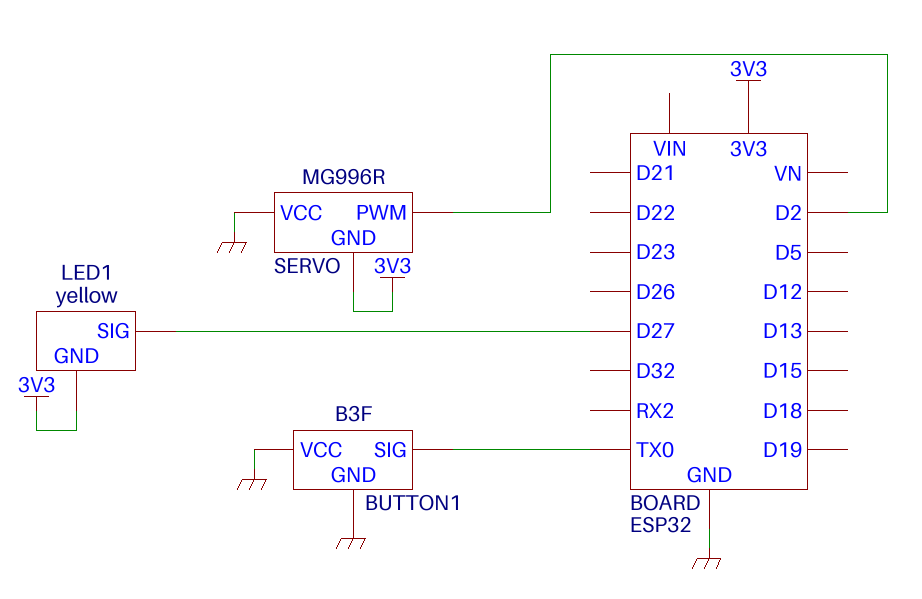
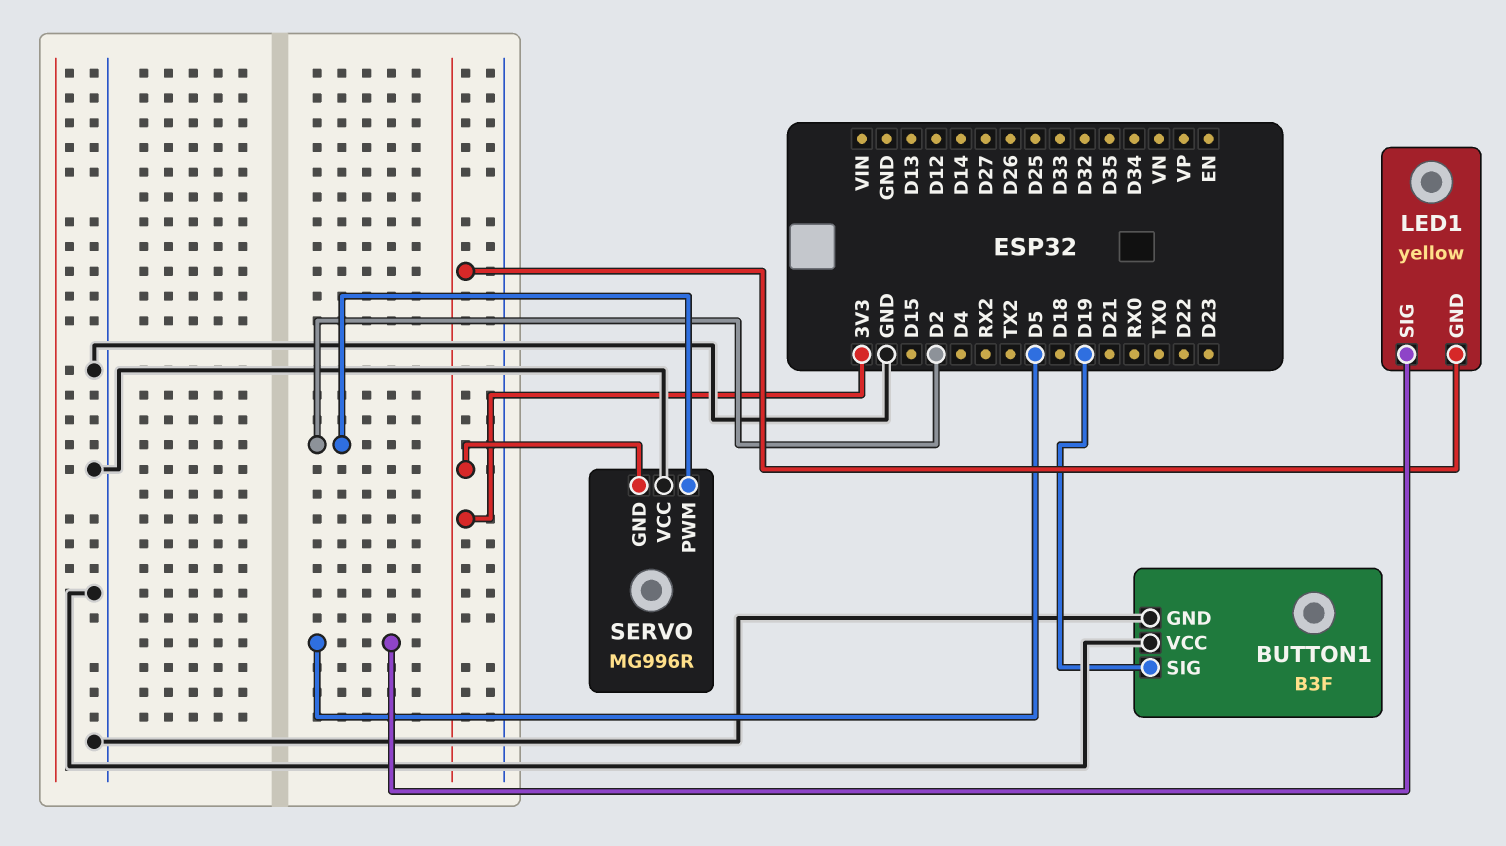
BUTTON1 pin SIG: TX0 -> D19
LED1 pin SIG: D27 -> D5

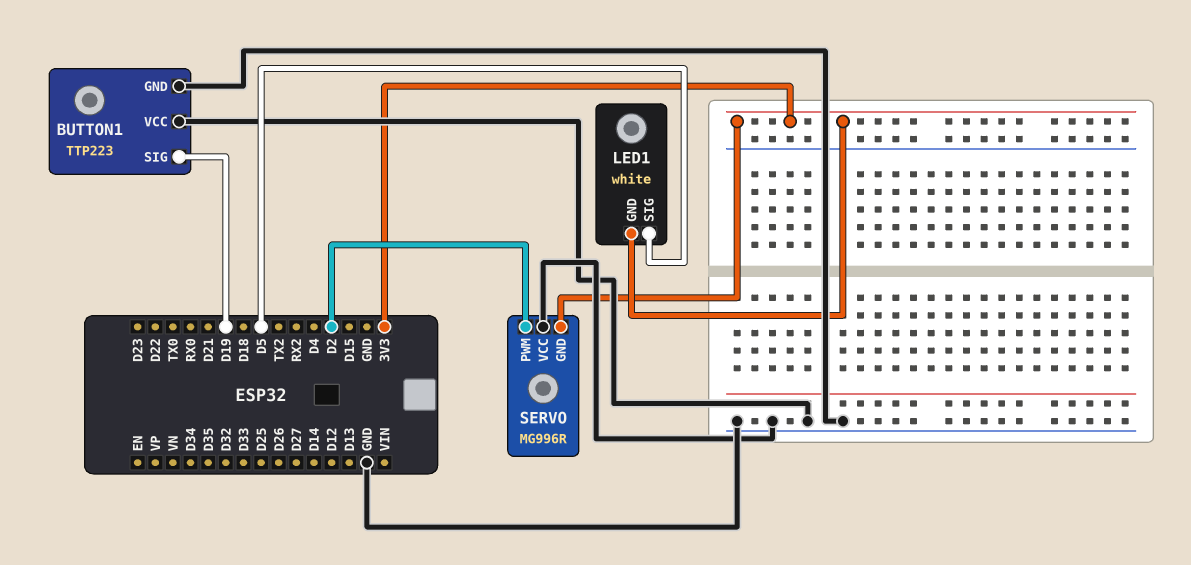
BUTTON1: B3F -> TTP223
LED1: yellow -> white

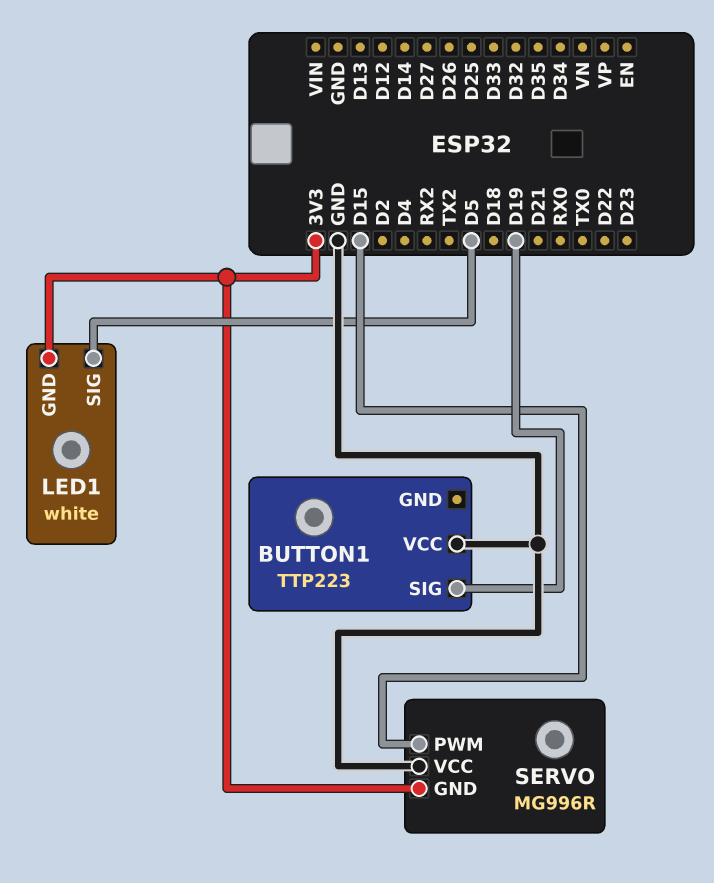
BUTTON1 pin GND: GND -> none
SERVO pin PWM: D2 -> D15

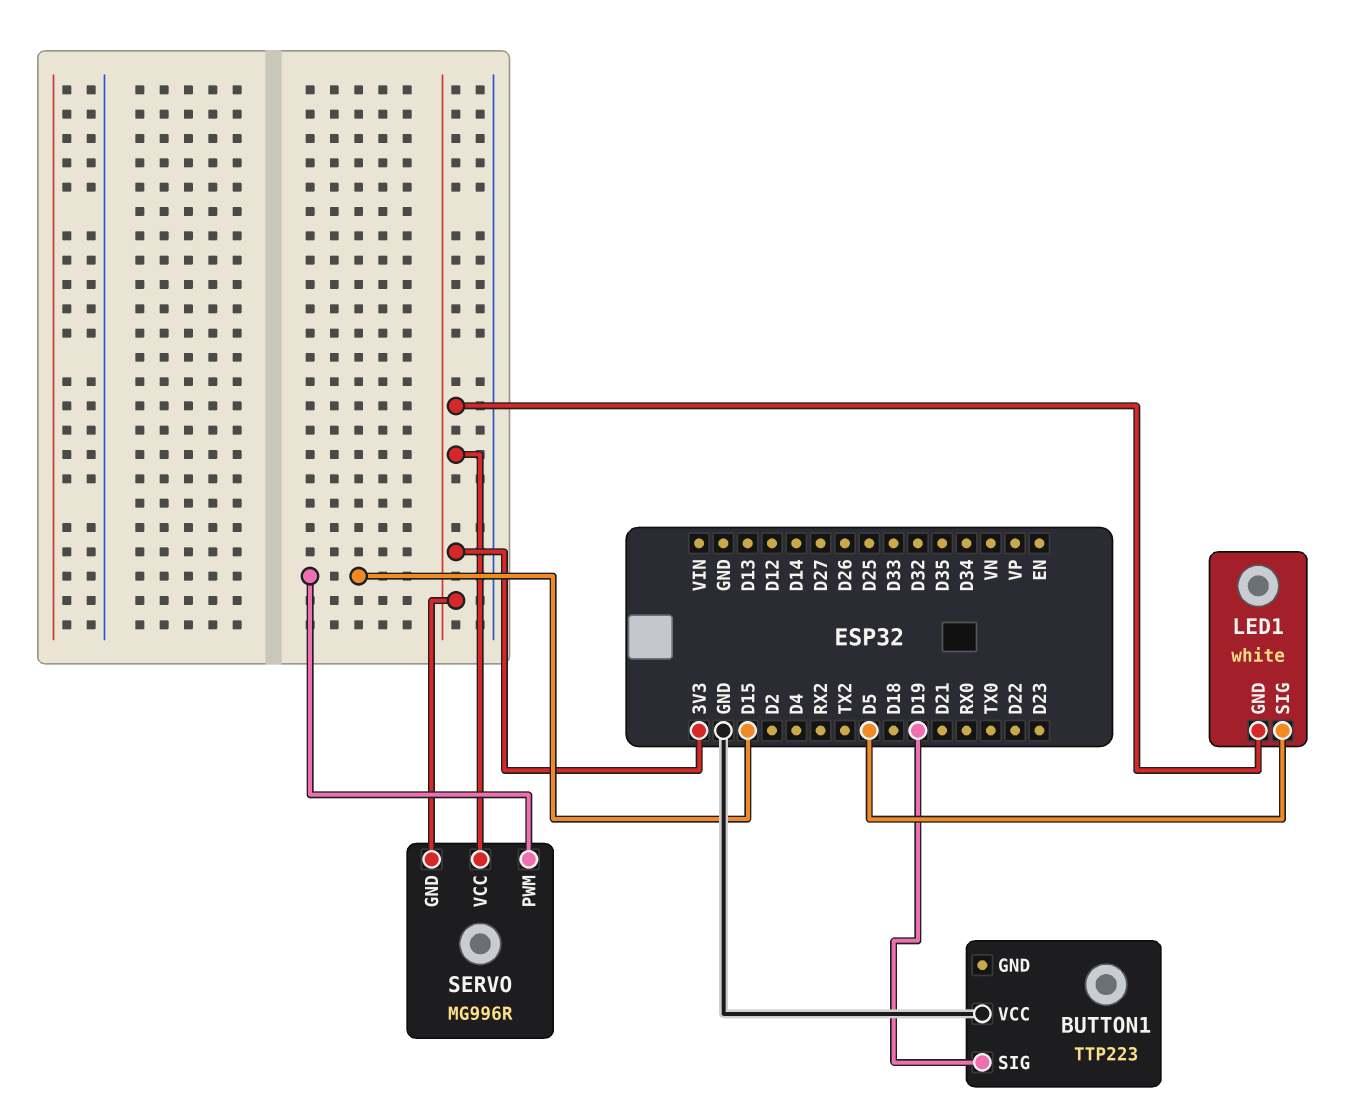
SERVO pin VCC: GND -> 3V3

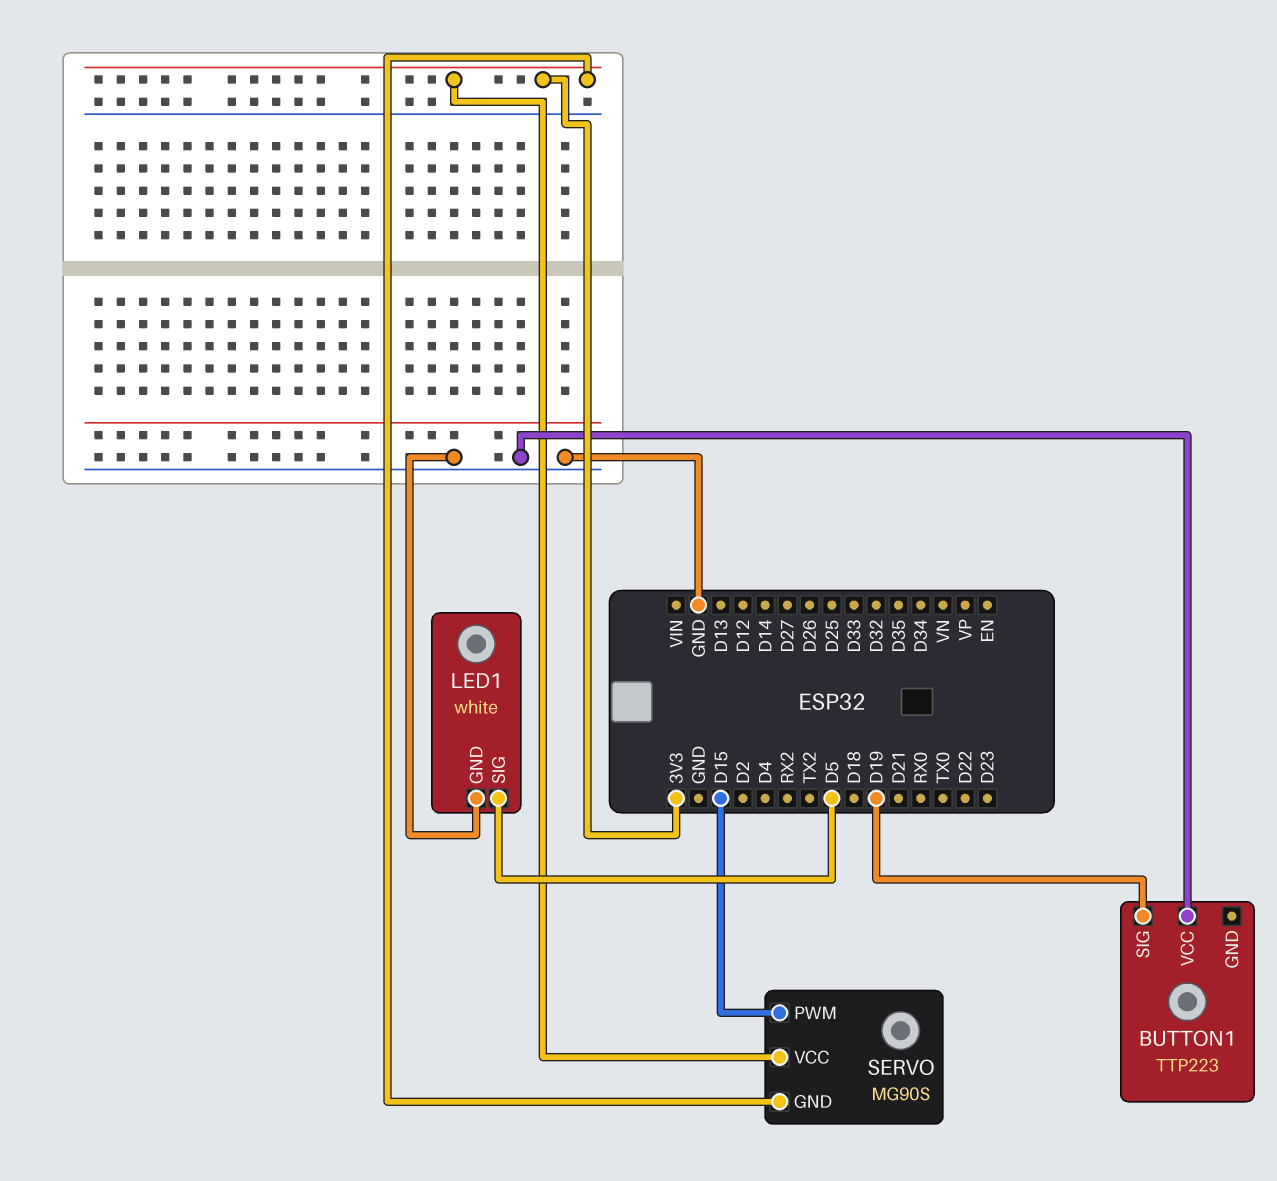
LED1 pin GND: 3V3 -> GND
SERVO: MG996R -> MG90S

